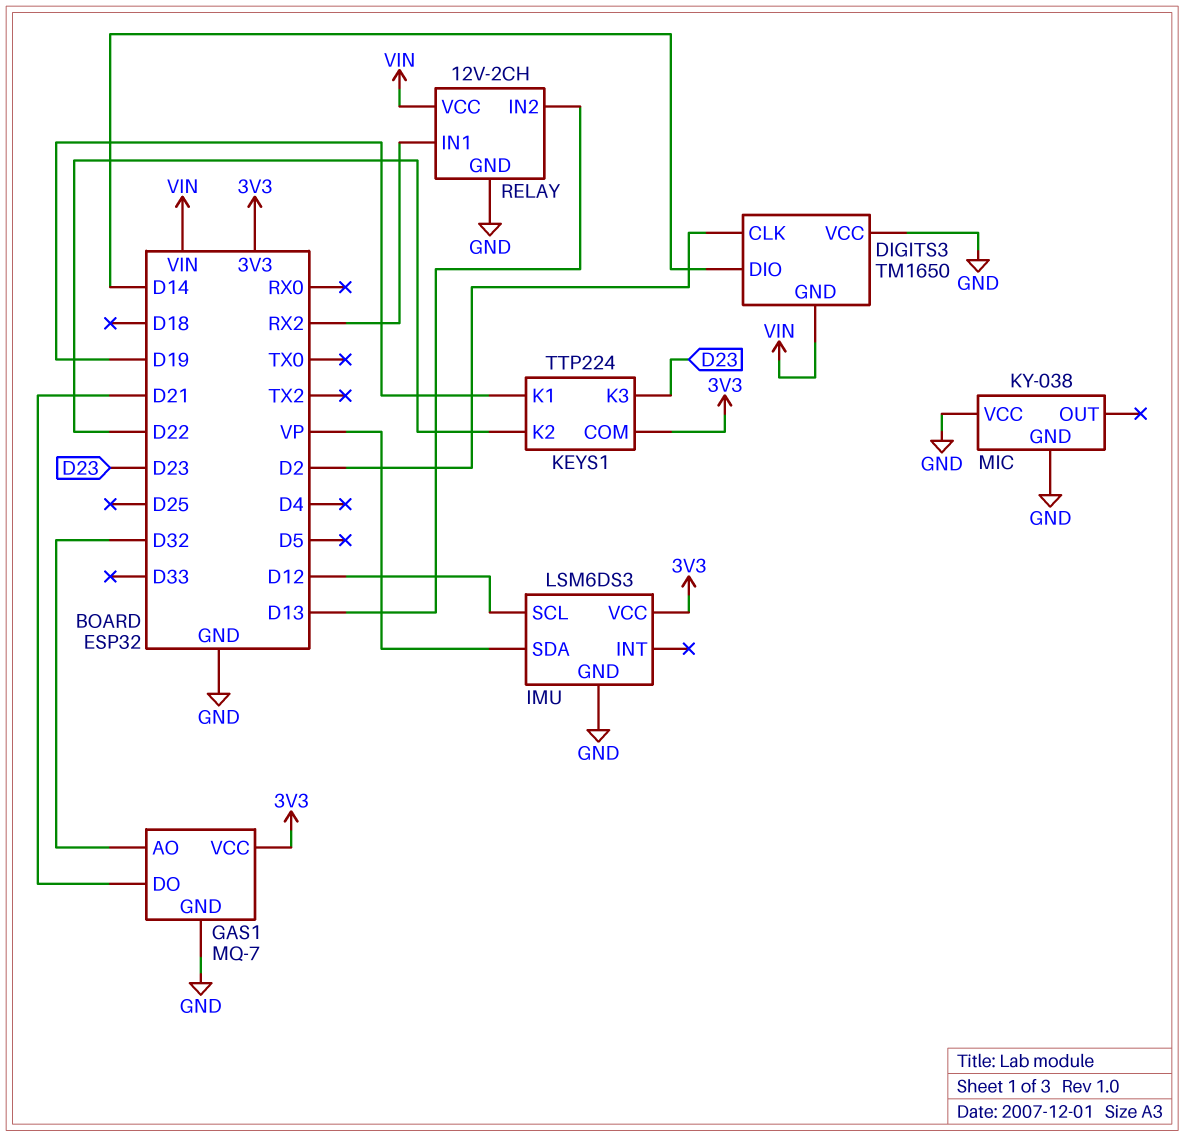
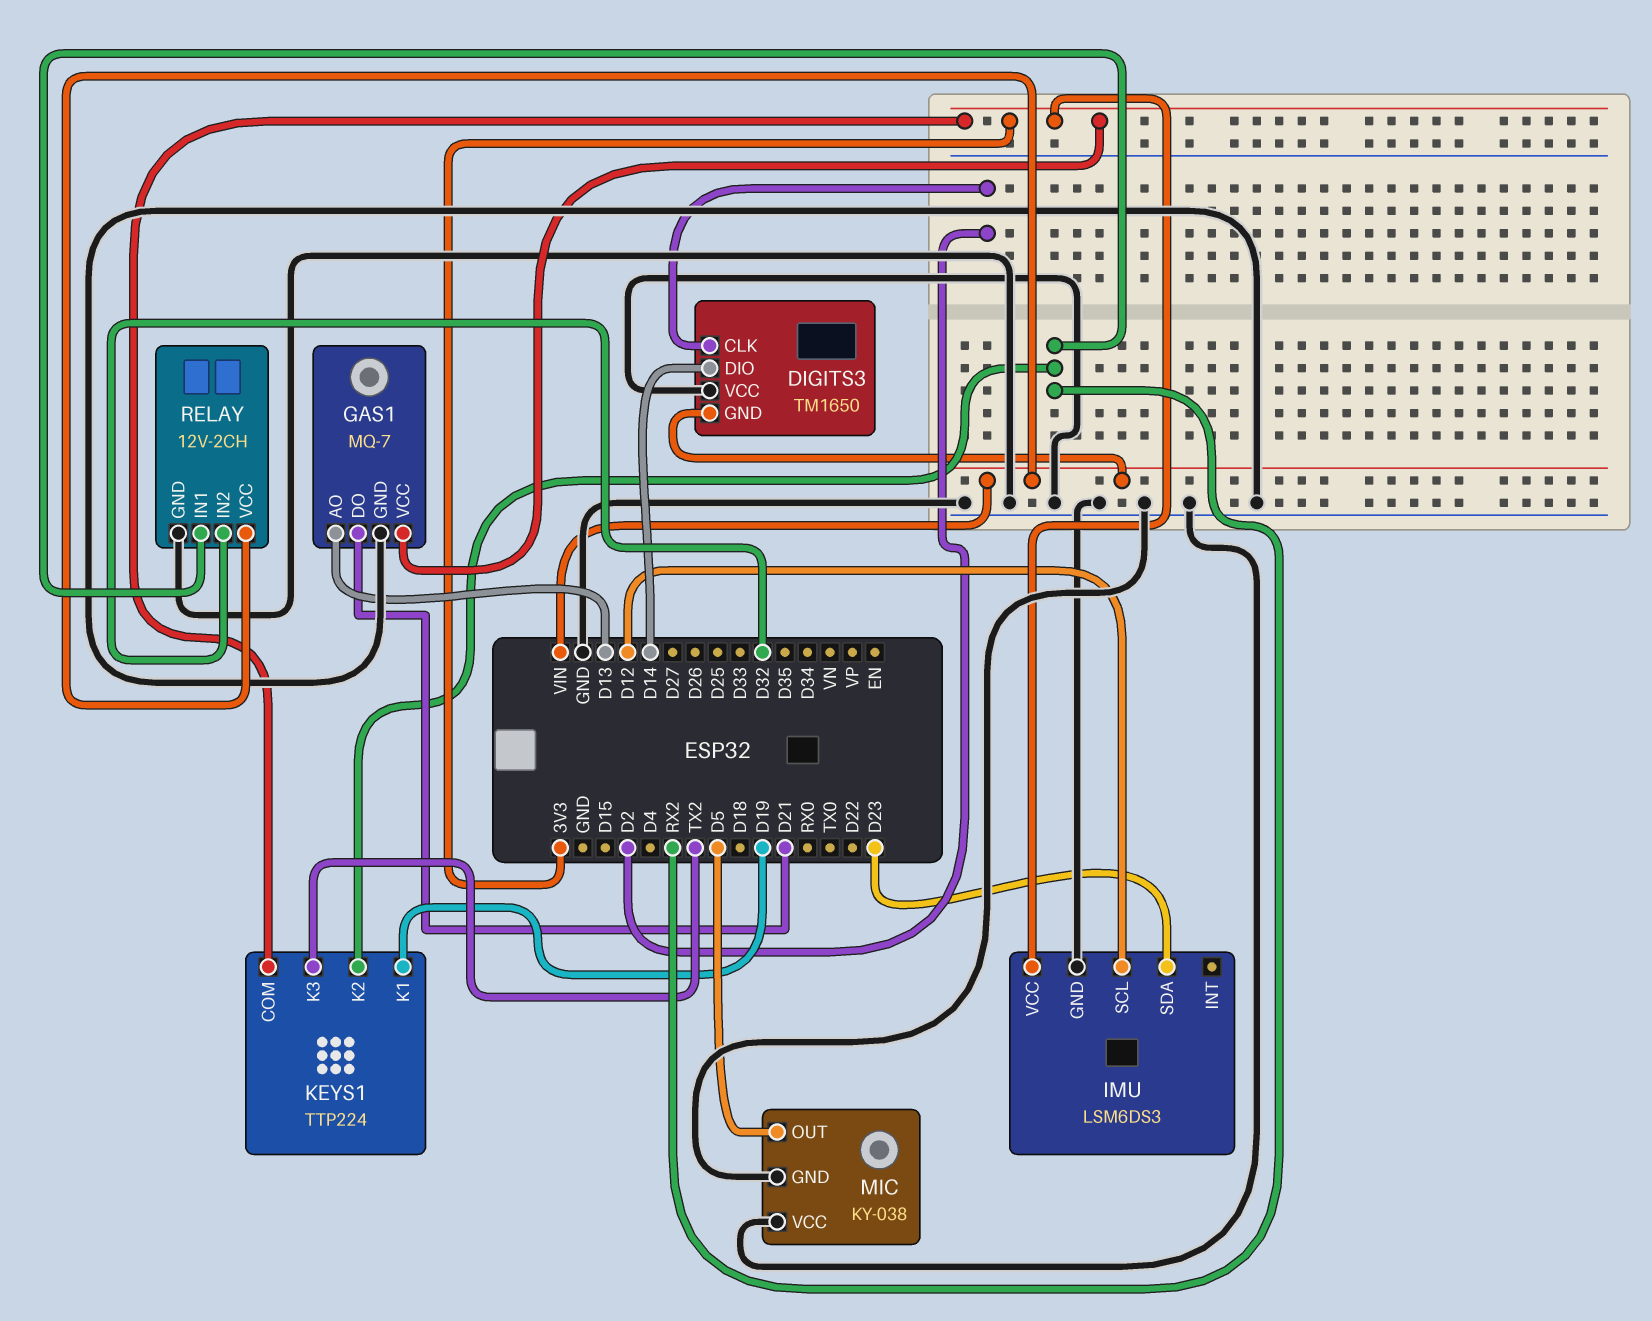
GAS1 pin AO: D32 -> D13
IMU pin SDA: VP -> D23
KEYS1 pin K2: D22 -> RX2
KEYS1 pin K3: D23 -> TX2
MIC pin OUT: none -> D5
RELAY pin IN2: D13 -> D32

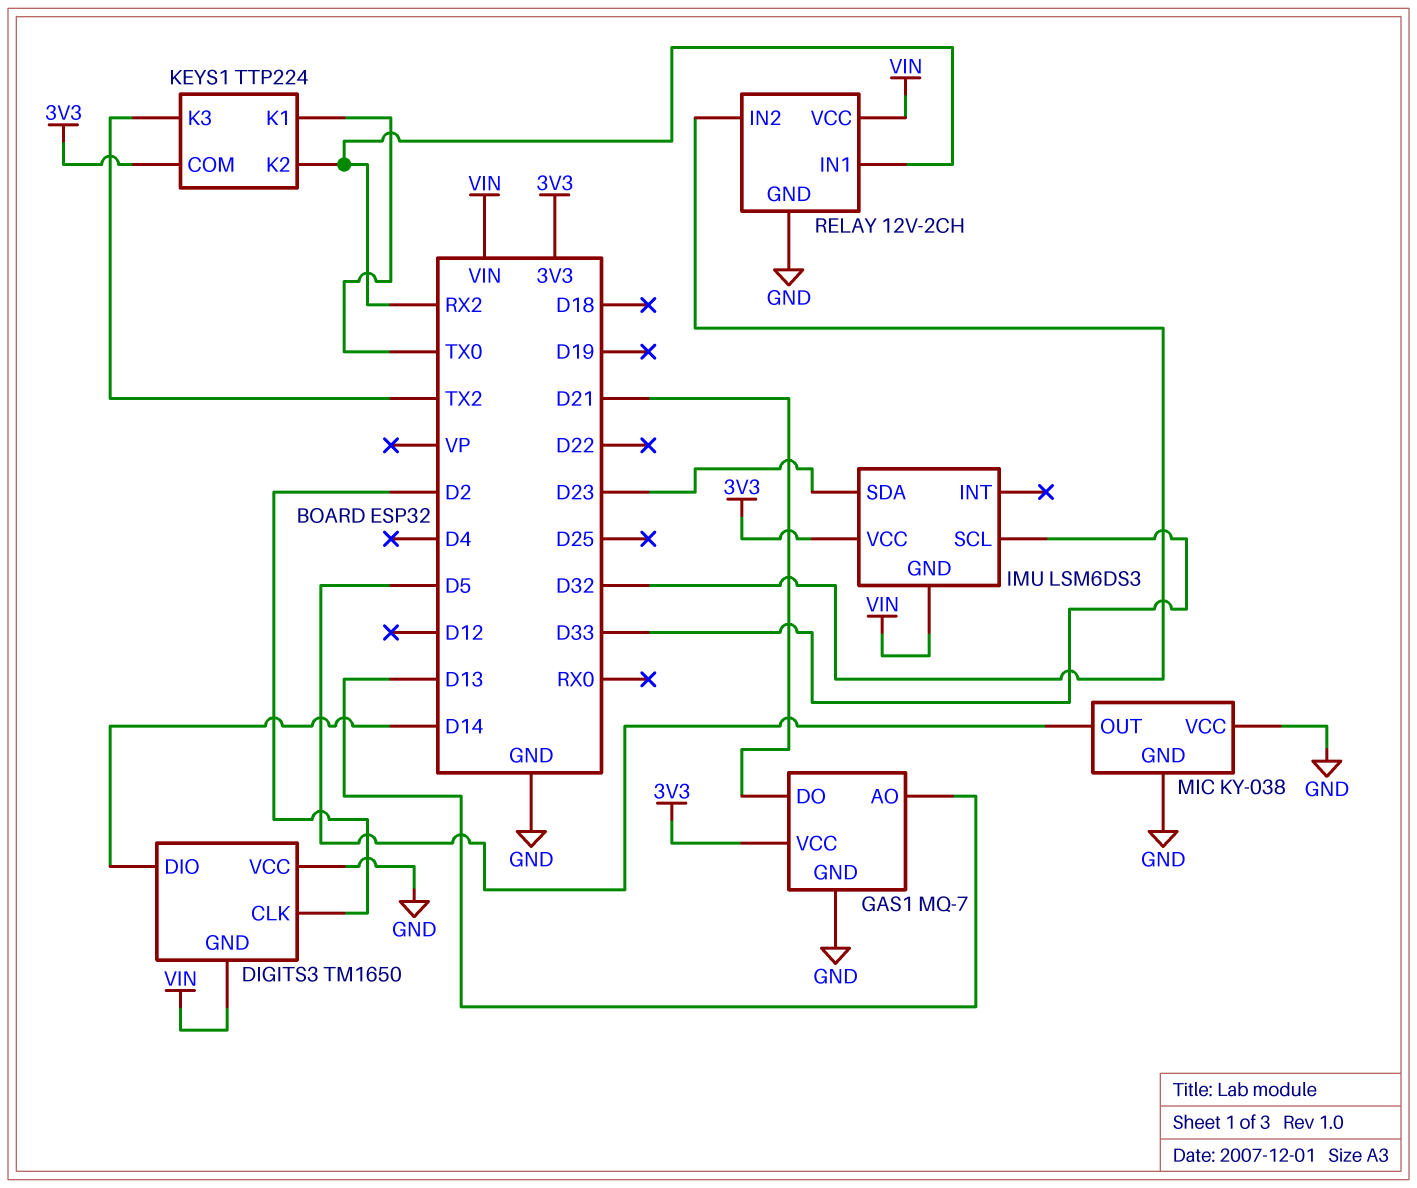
IMU pin GND: GND -> VIN
IMU pin SCL: D12 -> D33
KEYS1 pin K1: D19 -> TX0

